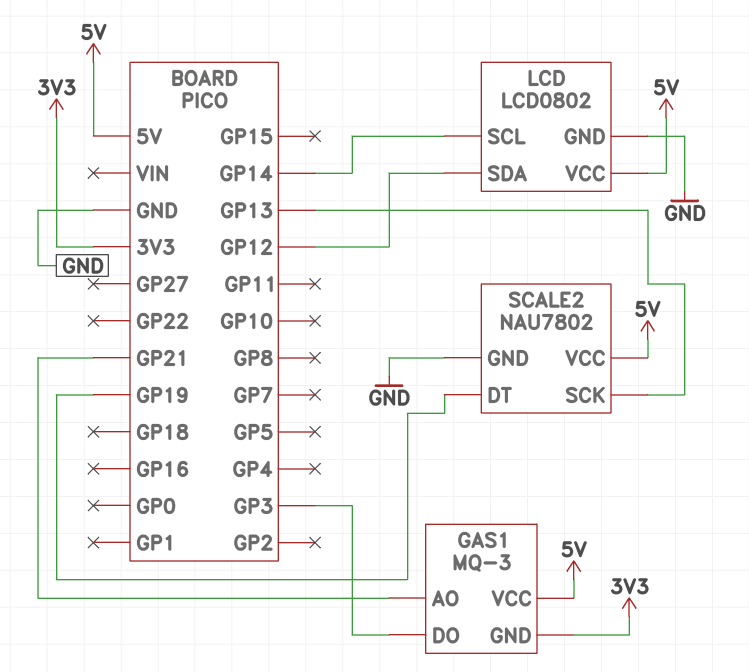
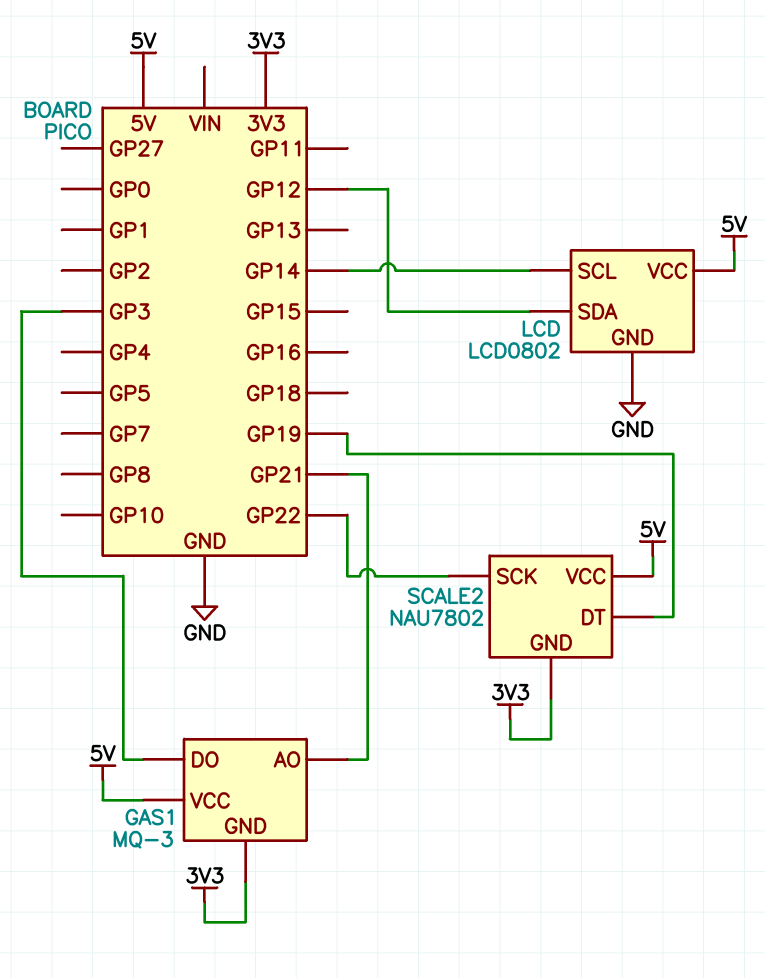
SCALE2 pin GND: GND -> 3V3
SCALE2 pin SCK: GP13 -> GP22

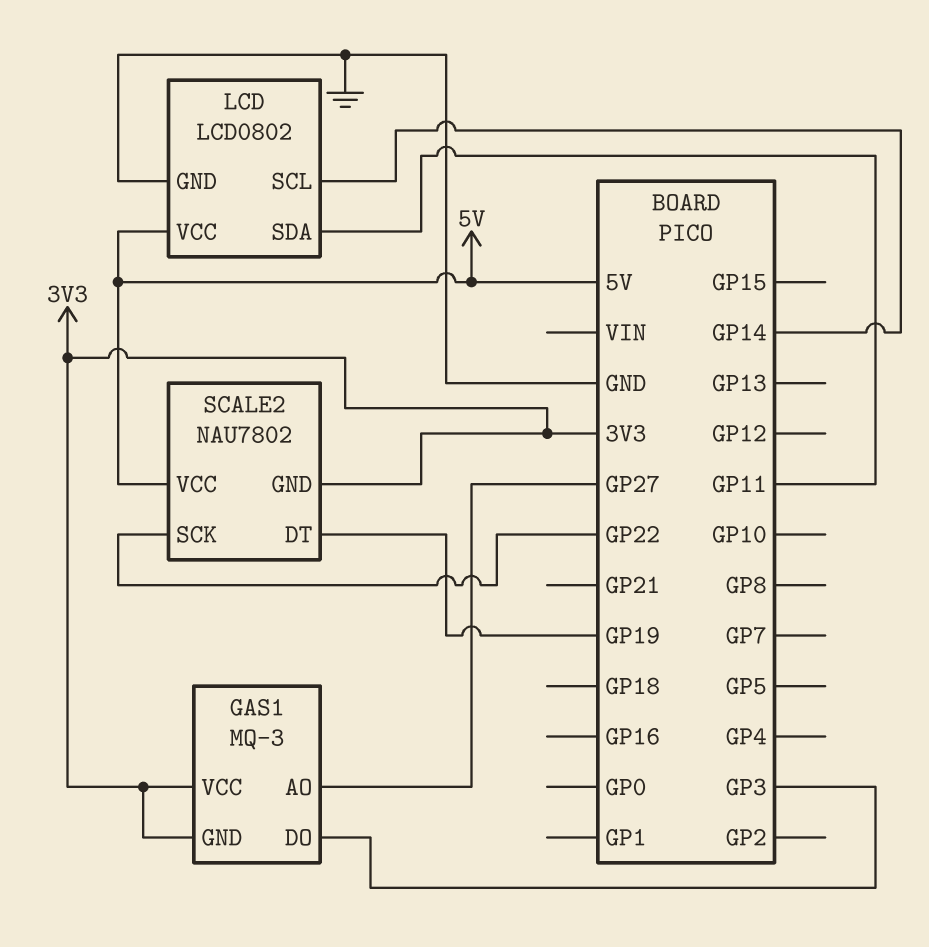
GAS1 pin AO: GP21 -> GP27
GAS1 pin VCC: 5V -> 3V3
LCD pin SDA: GP12 -> GP11

